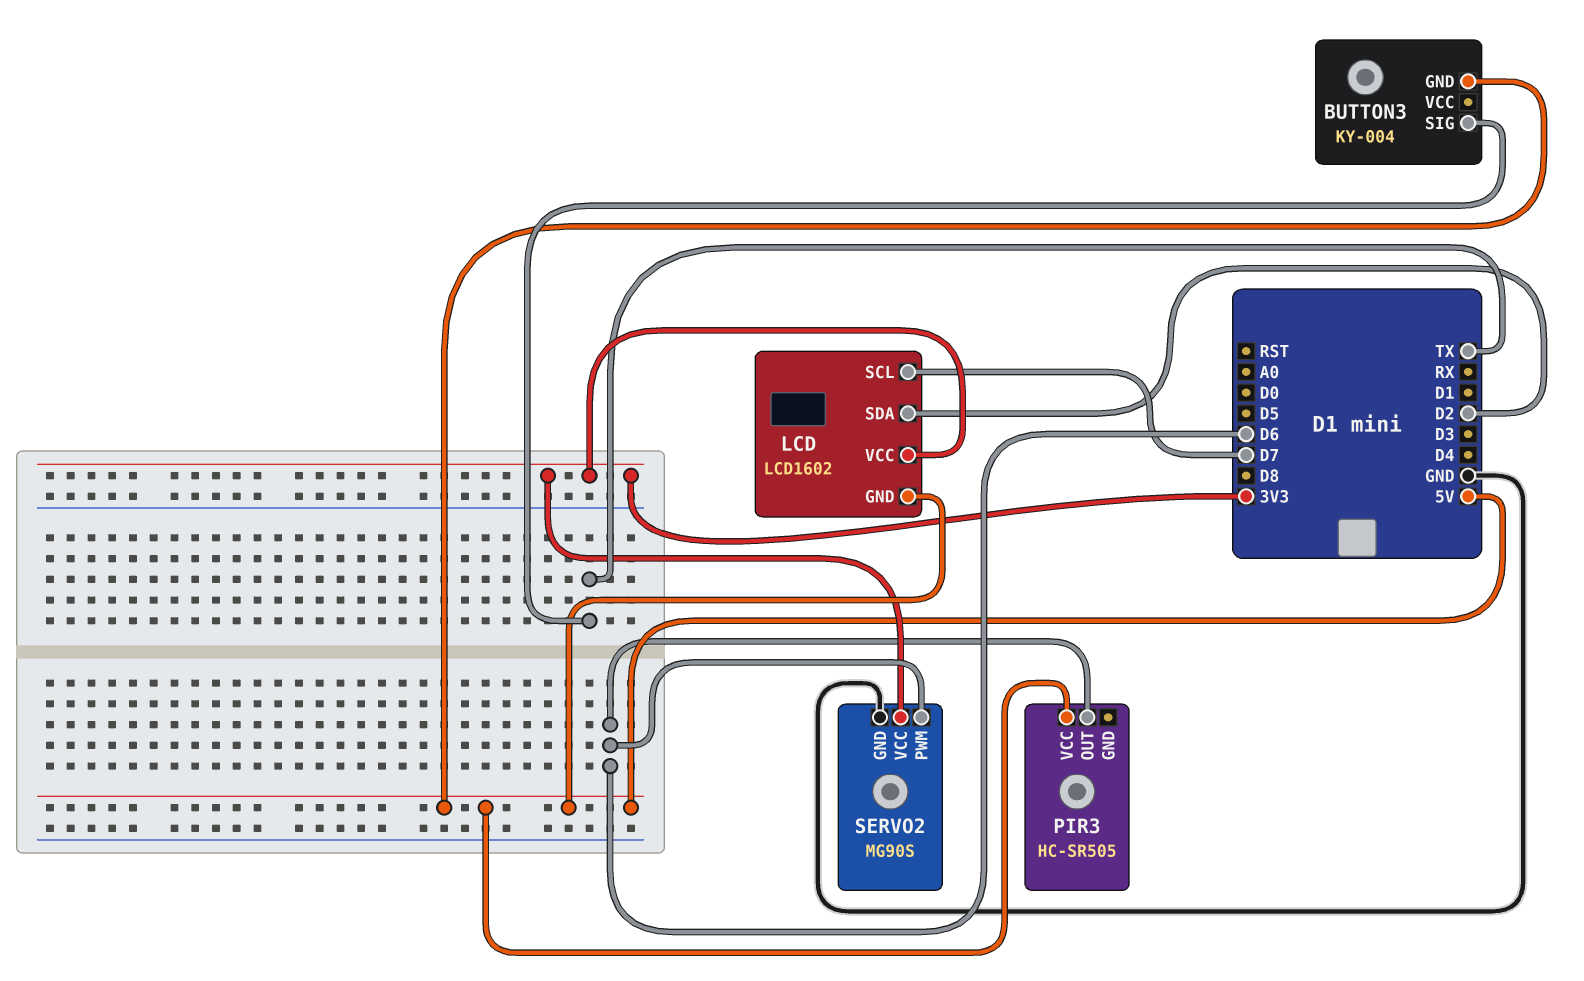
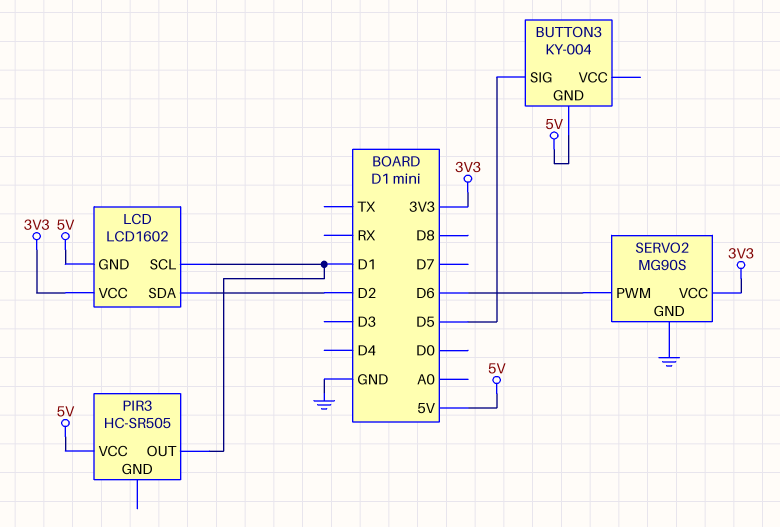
BUTTON3 pin SIG: TX -> D5
LCD pin SCL: D7 -> D1
PIR3 pin OUT: D6 -> D1

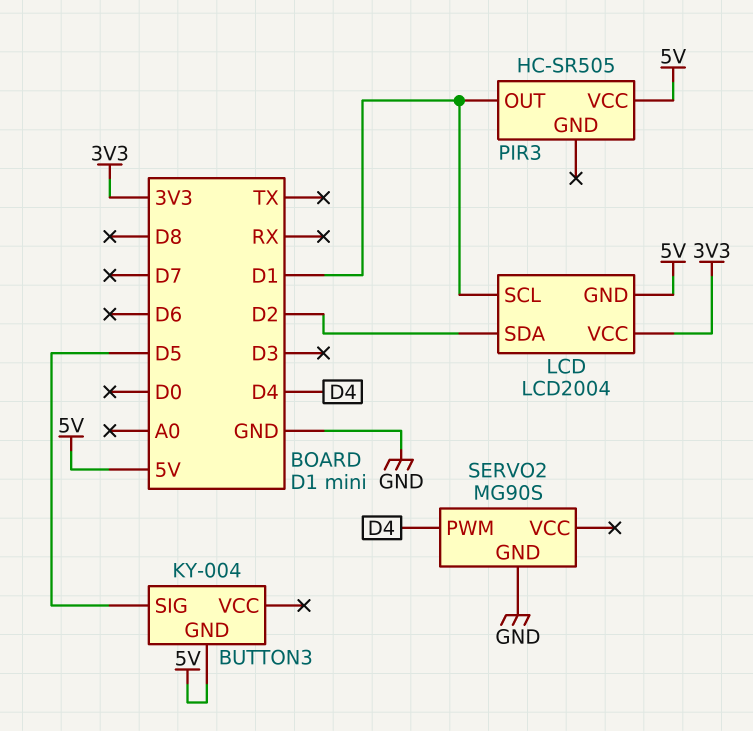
LCD: LCD1602 -> LCD2004
SERVO2 pin PWM: D6 -> D4
SERVO2 pin VCC: 3V3 -> none

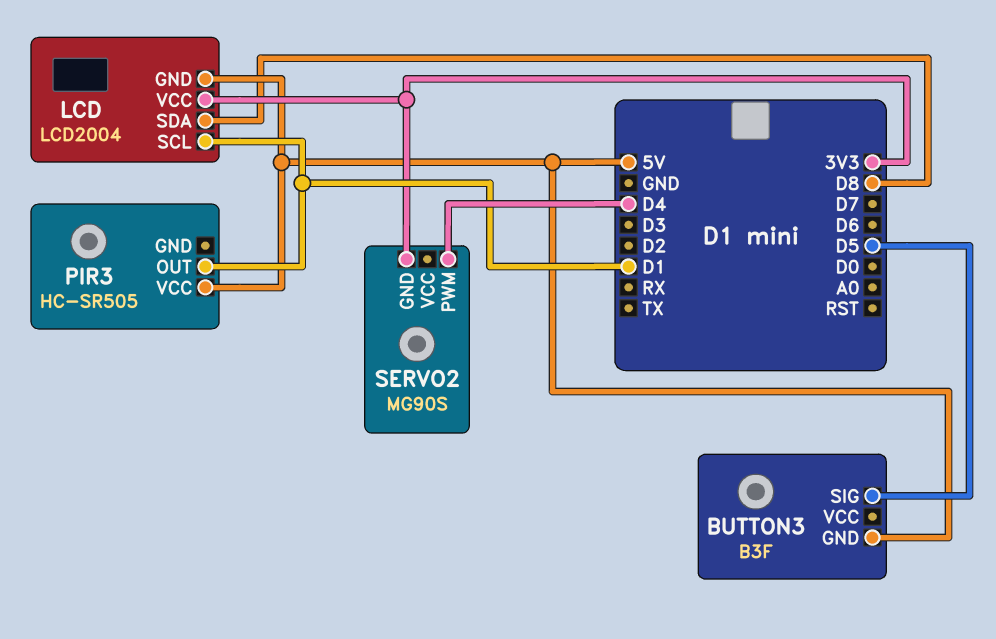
BUTTON3: KY-004 -> B3F
LCD pin SDA: D2 -> D8
SERVO2 pin GND: GND -> 3V3

